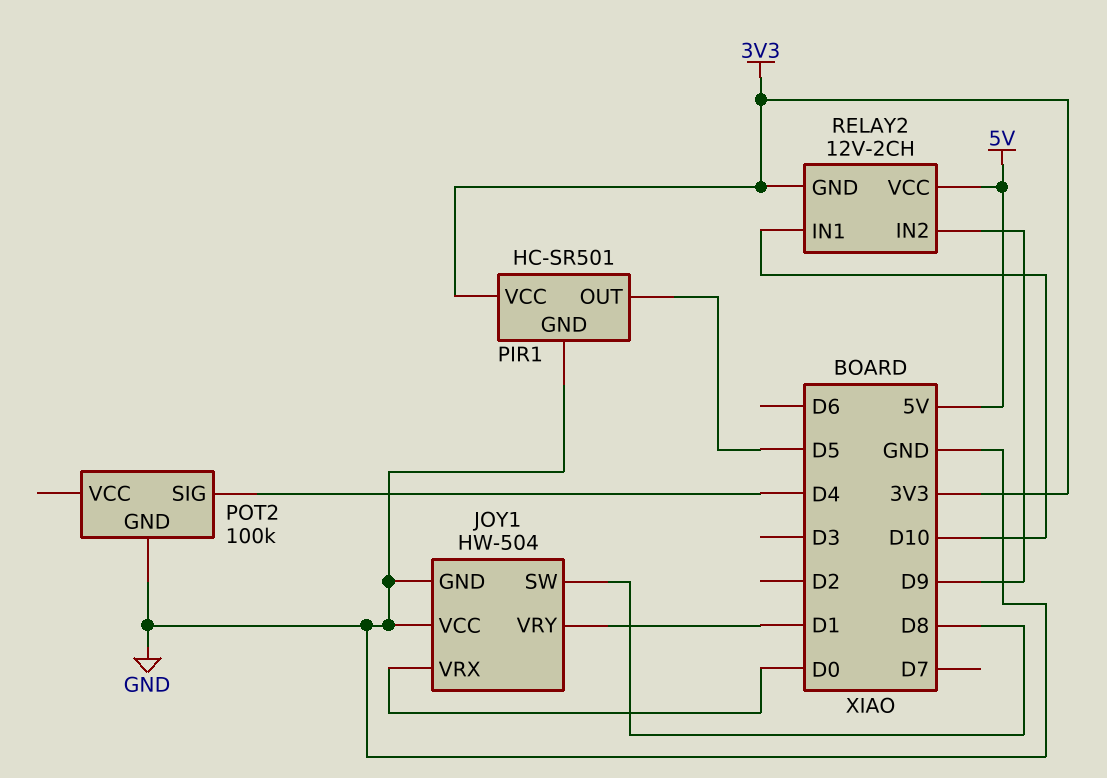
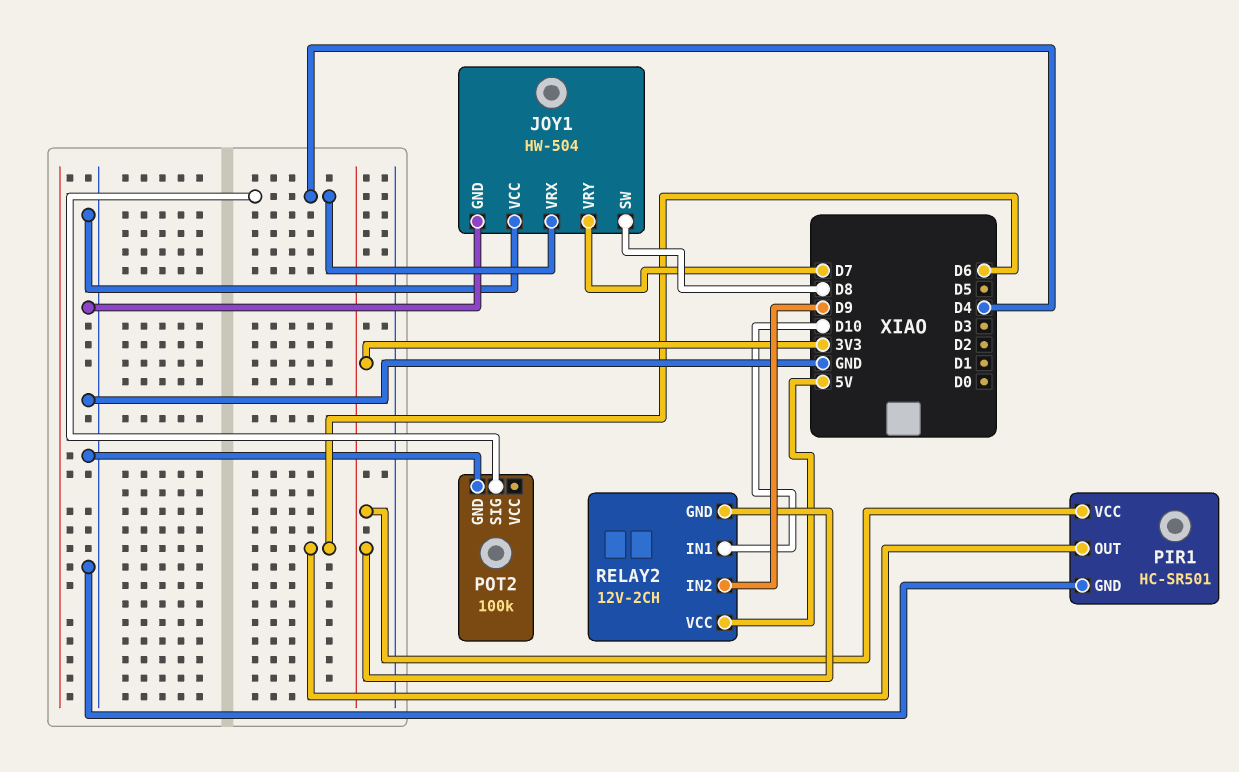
JOY1 pin VRX: D0 -> D4
JOY1 pin VRY: D1 -> D7
PIR1 pin OUT: D5 -> D6

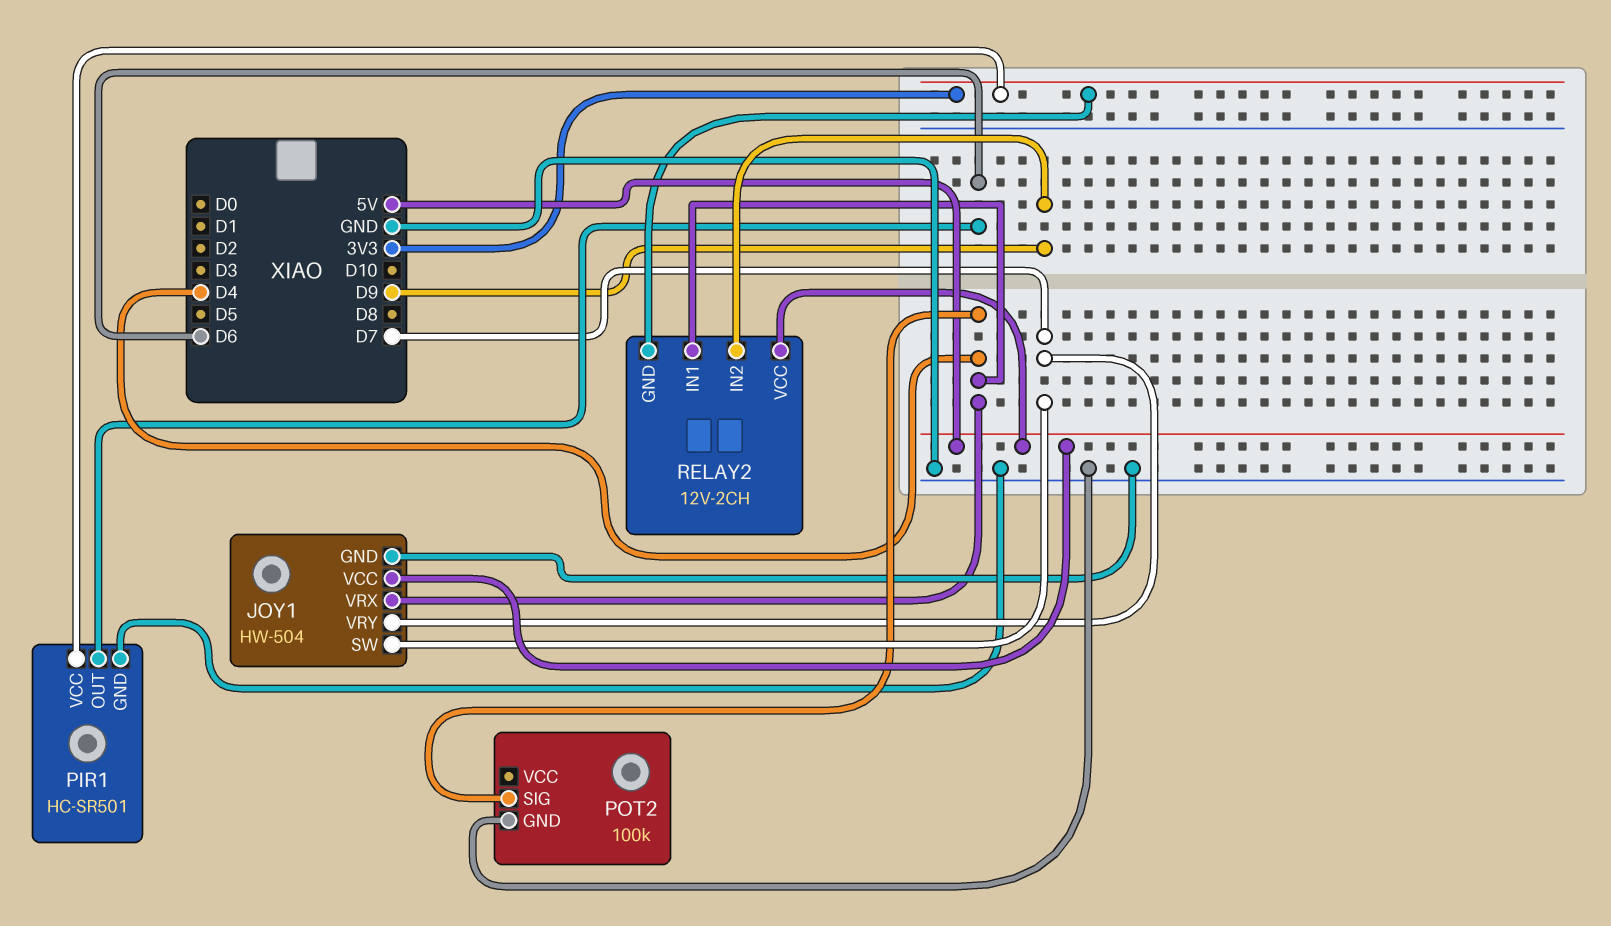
JOY1 pin SW: D8 -> D7
JOY1 pin VCC: GND -> 5V
RELAY2 pin IN1: D10 -> D4

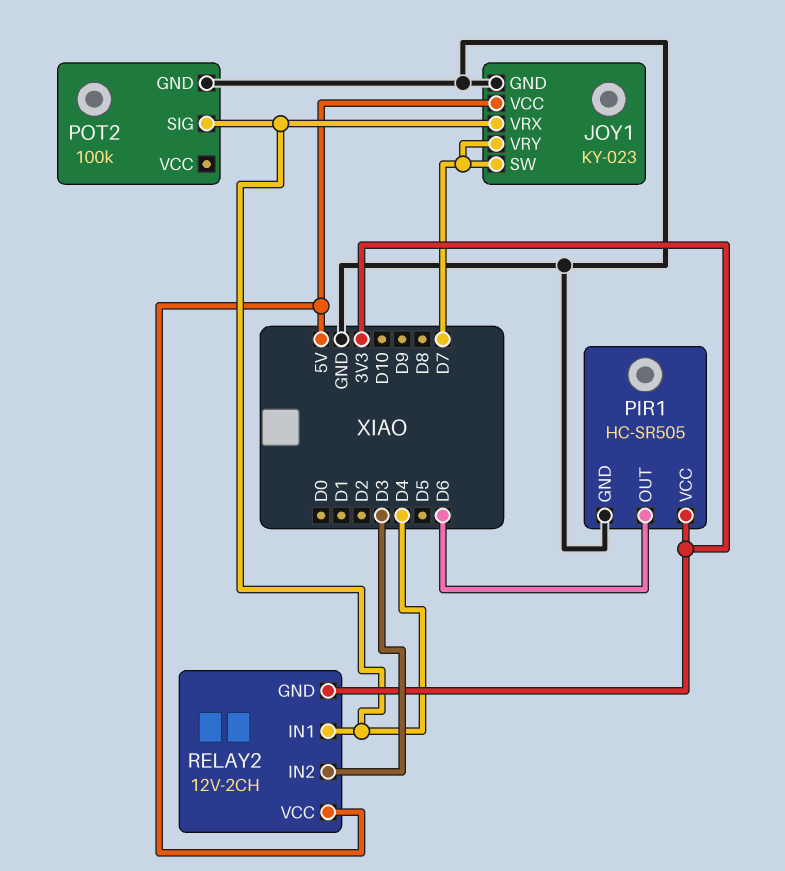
JOY1: HW-504 -> KY-023
PIR1: HC-SR501 -> HC-SR505
RELAY2 pin IN2: D9 -> D3

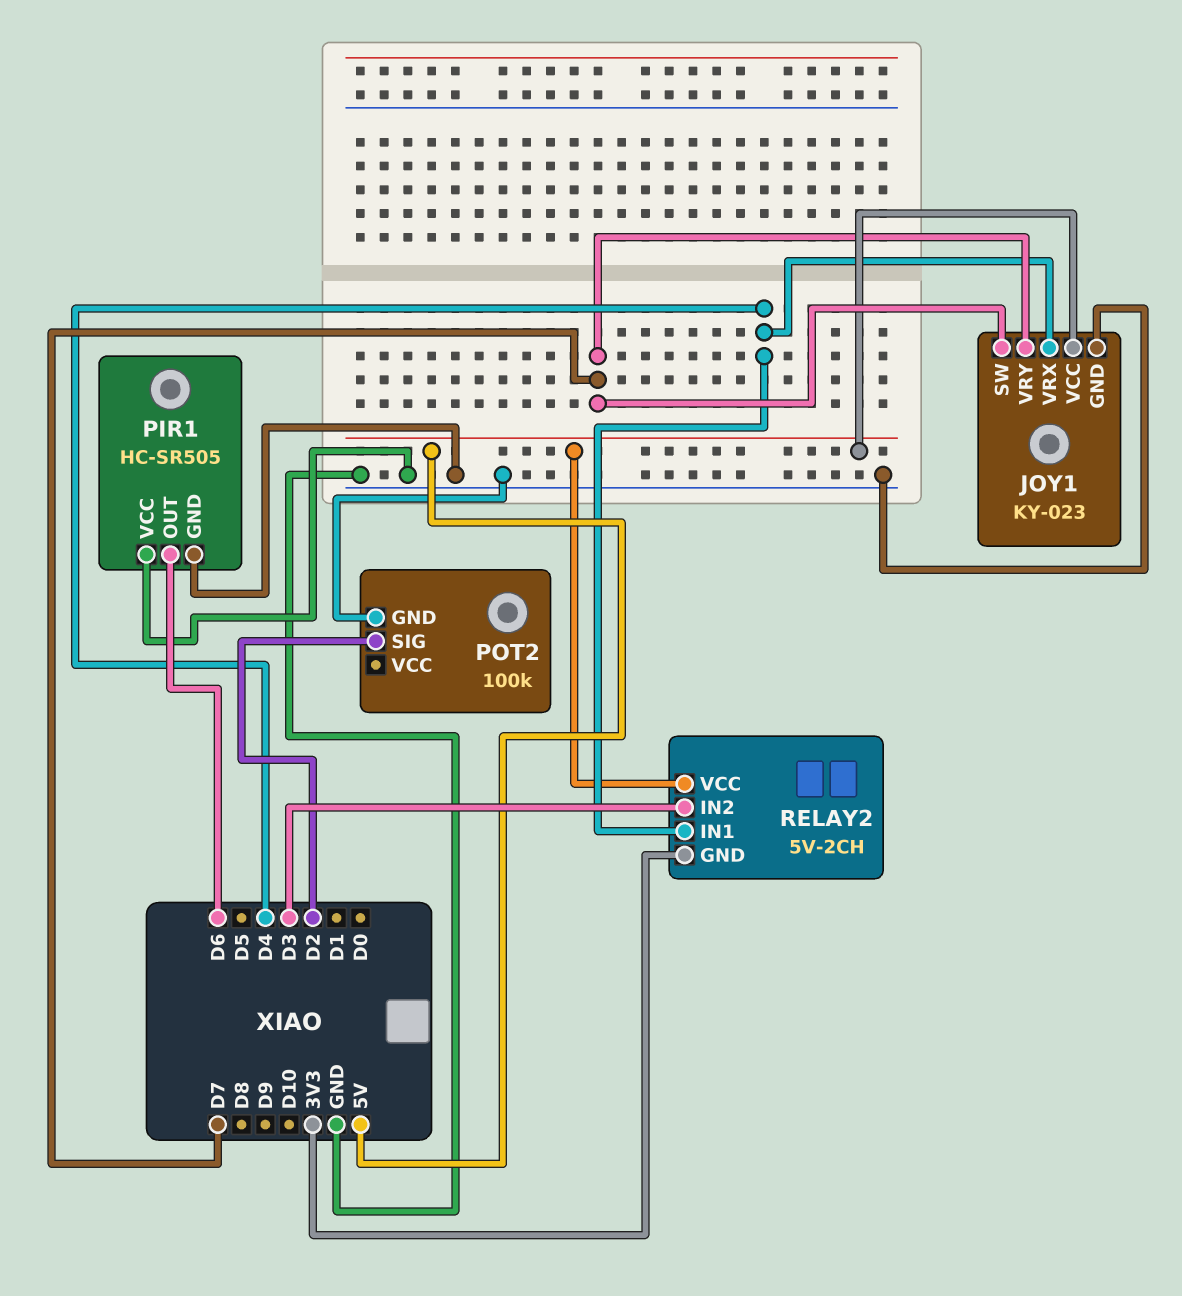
PIR1 pin VCC: 3V3 -> GND
POT2 pin SIG: D4 -> D2
RELAY2: 12V-2CH -> 5V-2CH

